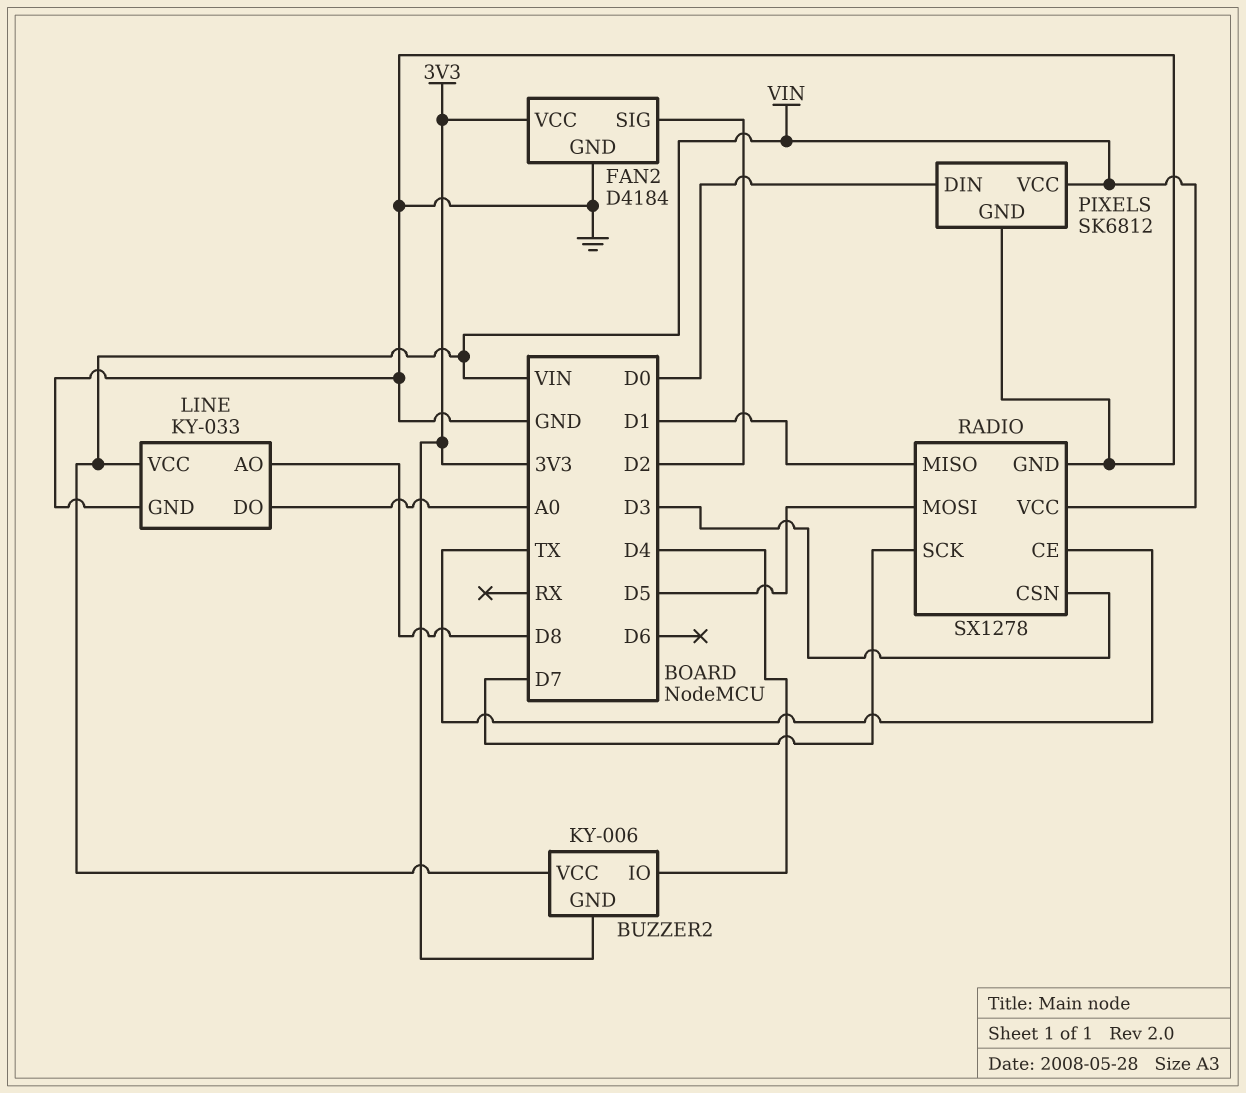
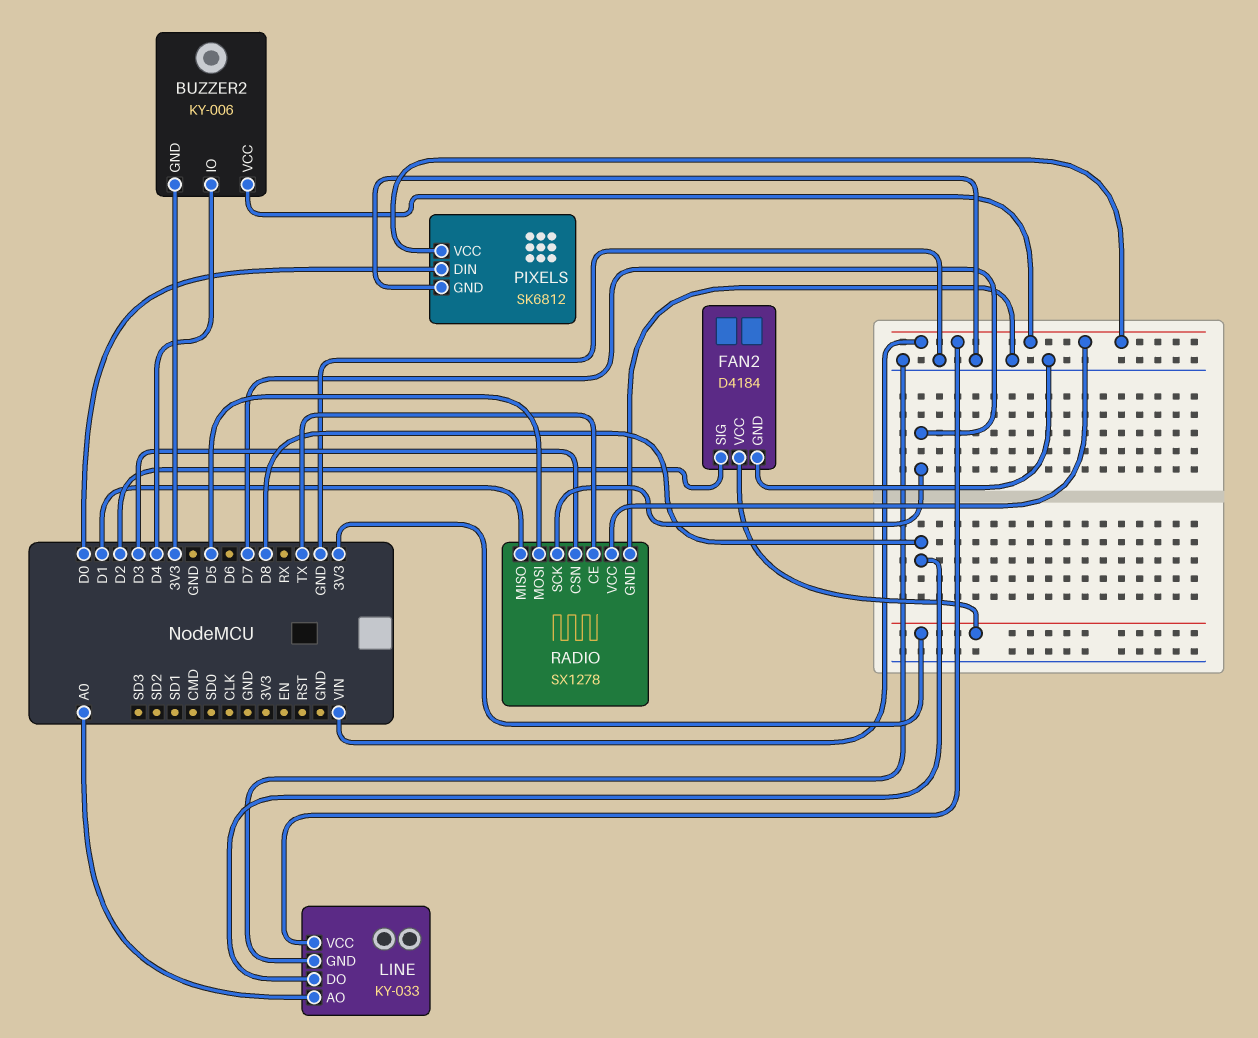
LINE pin AO: D8 -> A0
LINE pin DO: A0 -> D8

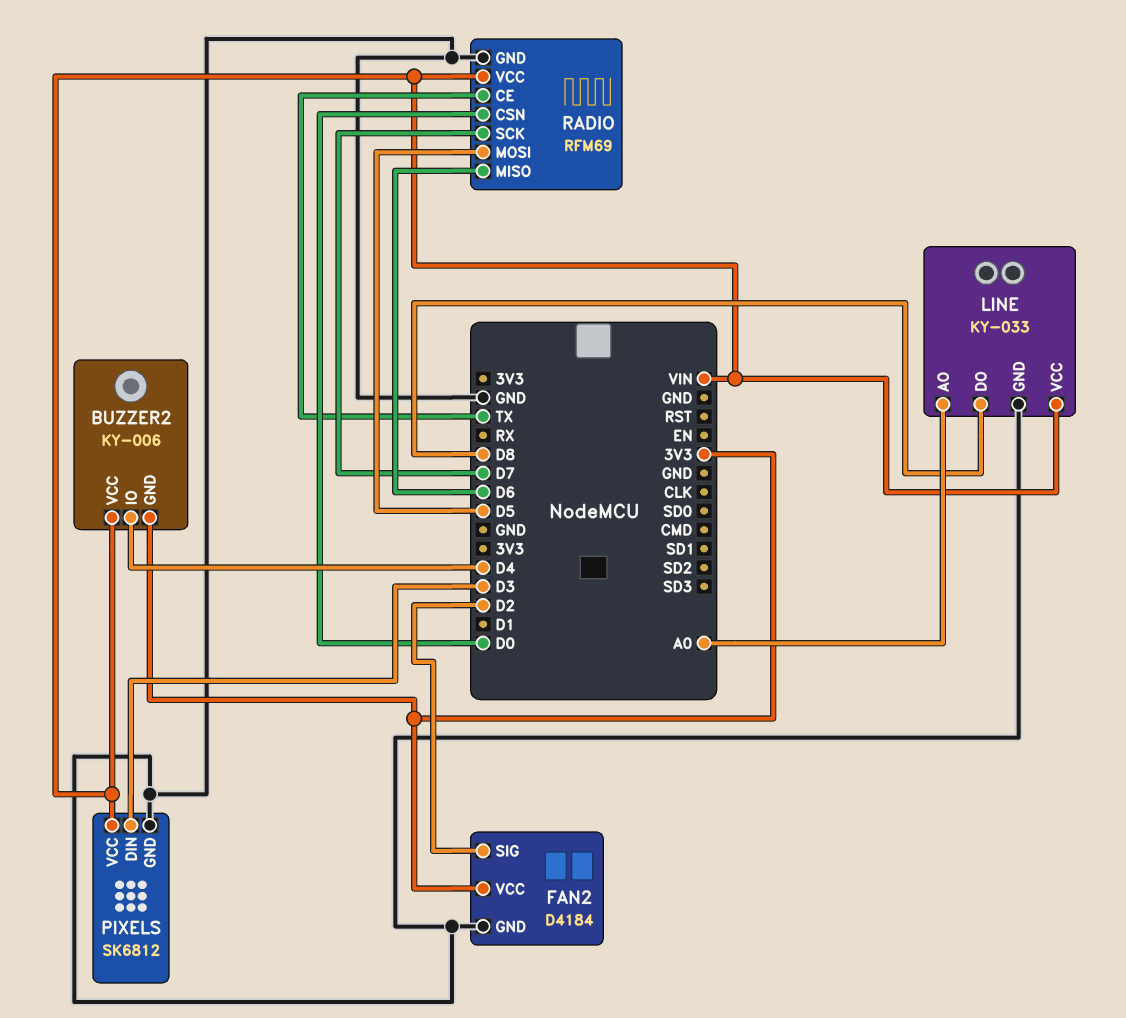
PIXELS pin DIN: D0 -> D3
RADIO: SX1278 -> RFM69
RADIO pin CSN: D3 -> D0
RADIO pin MISO: D1 -> D6

